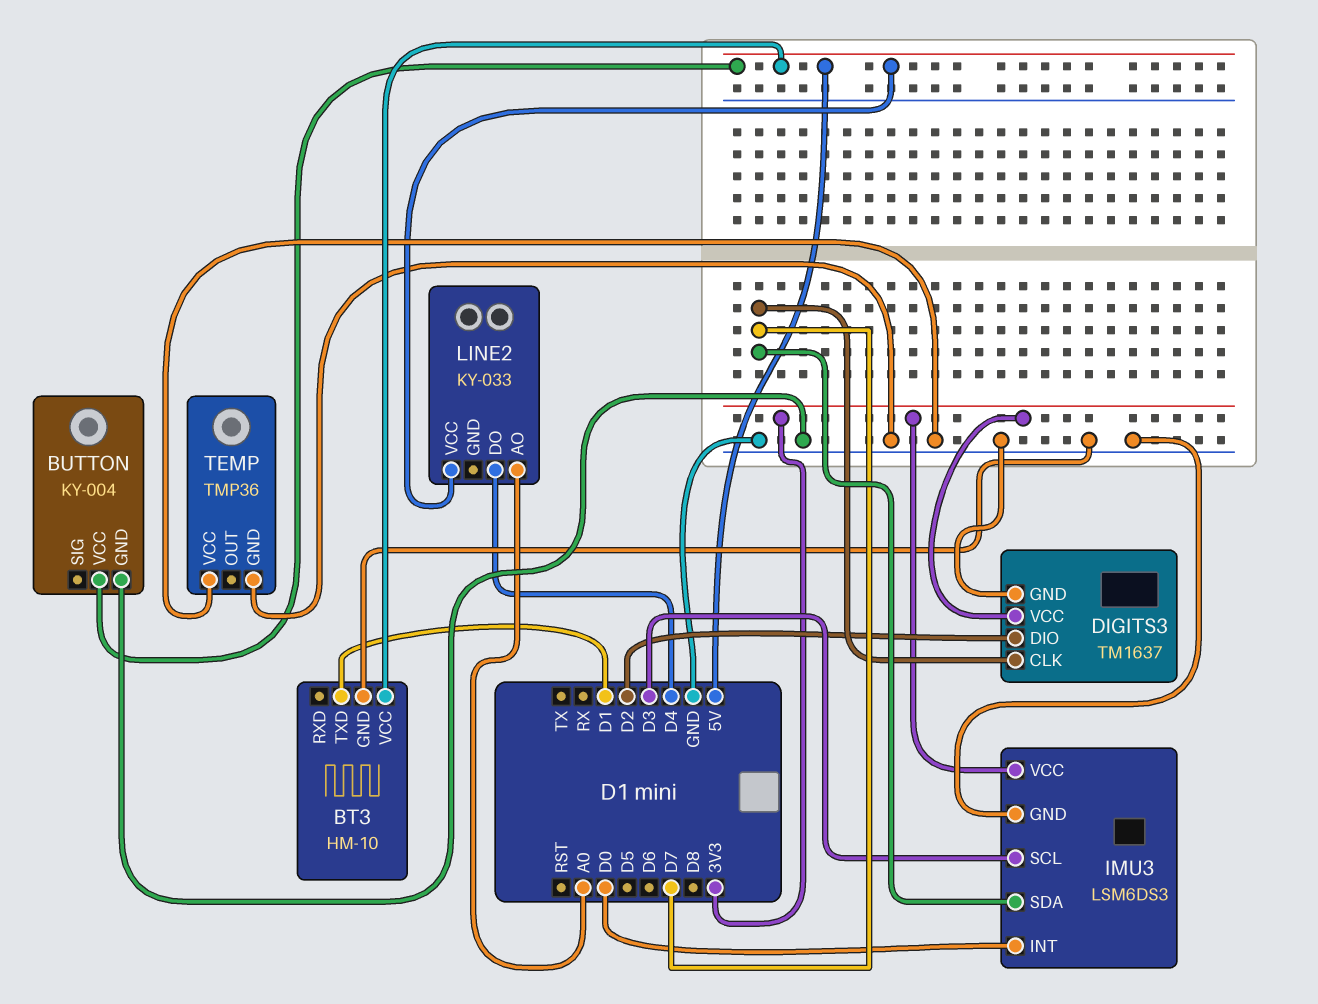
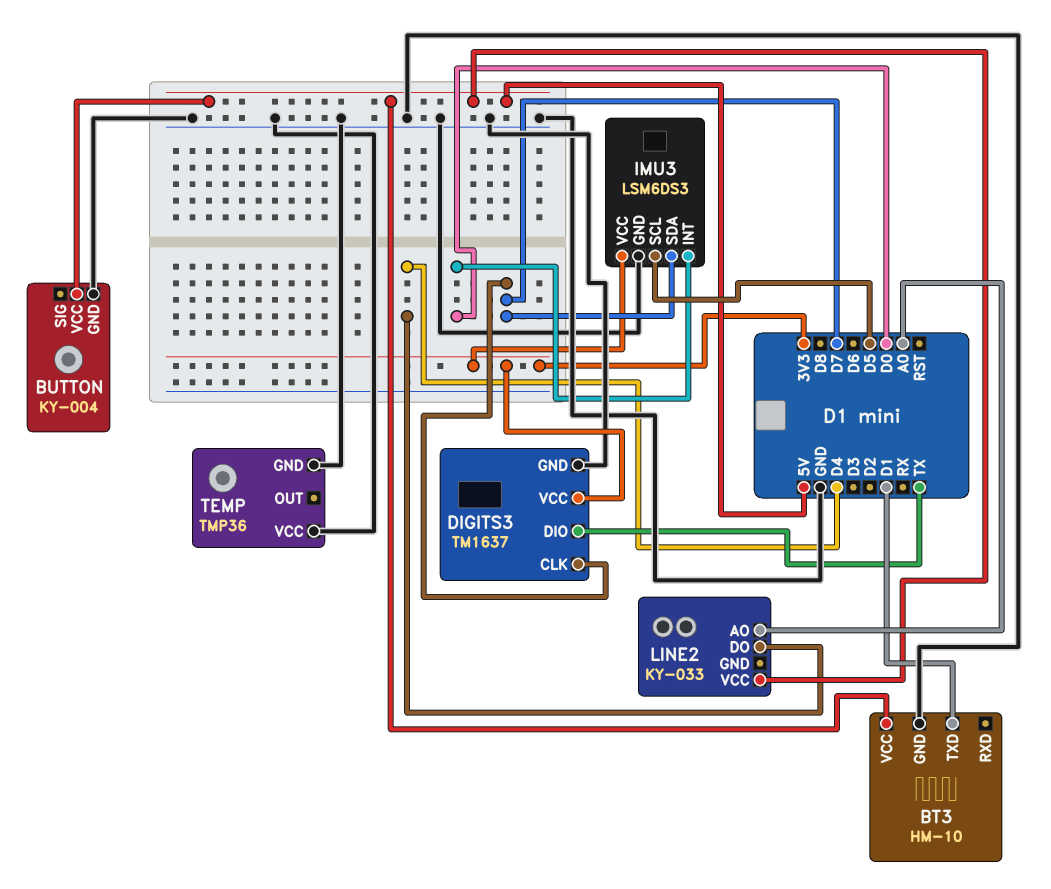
DIGITS3 pin DIO: D2 -> TX
IMU3 pin SCL: D3 -> D5

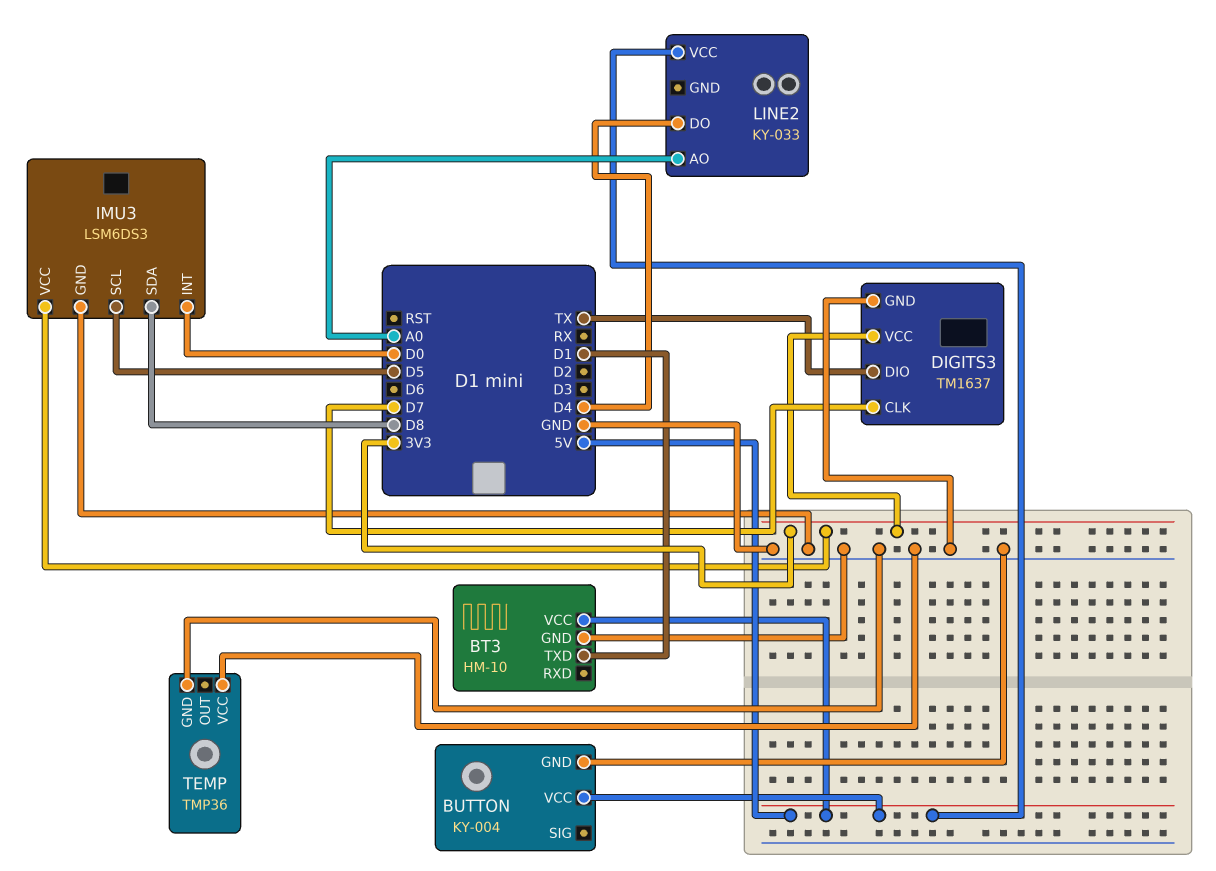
IMU3 pin SDA: D7 -> D8

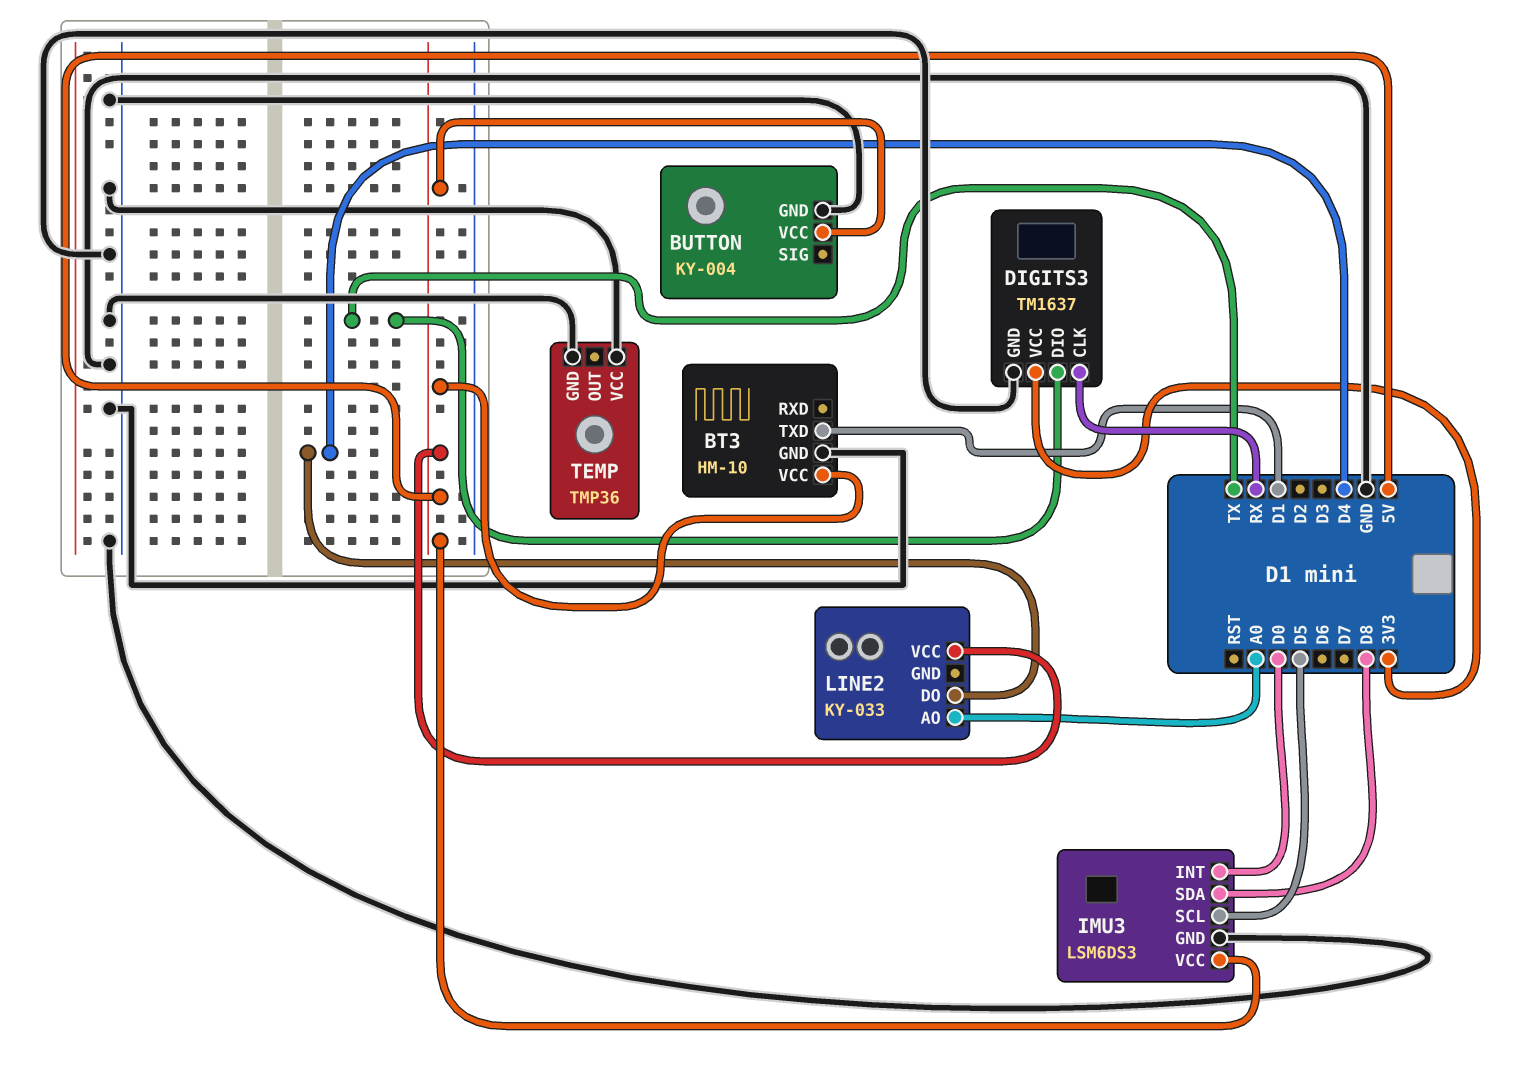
DIGITS3 pin CLK: D7 -> RX
IMU3 pin VCC: 3V3 -> 5V

